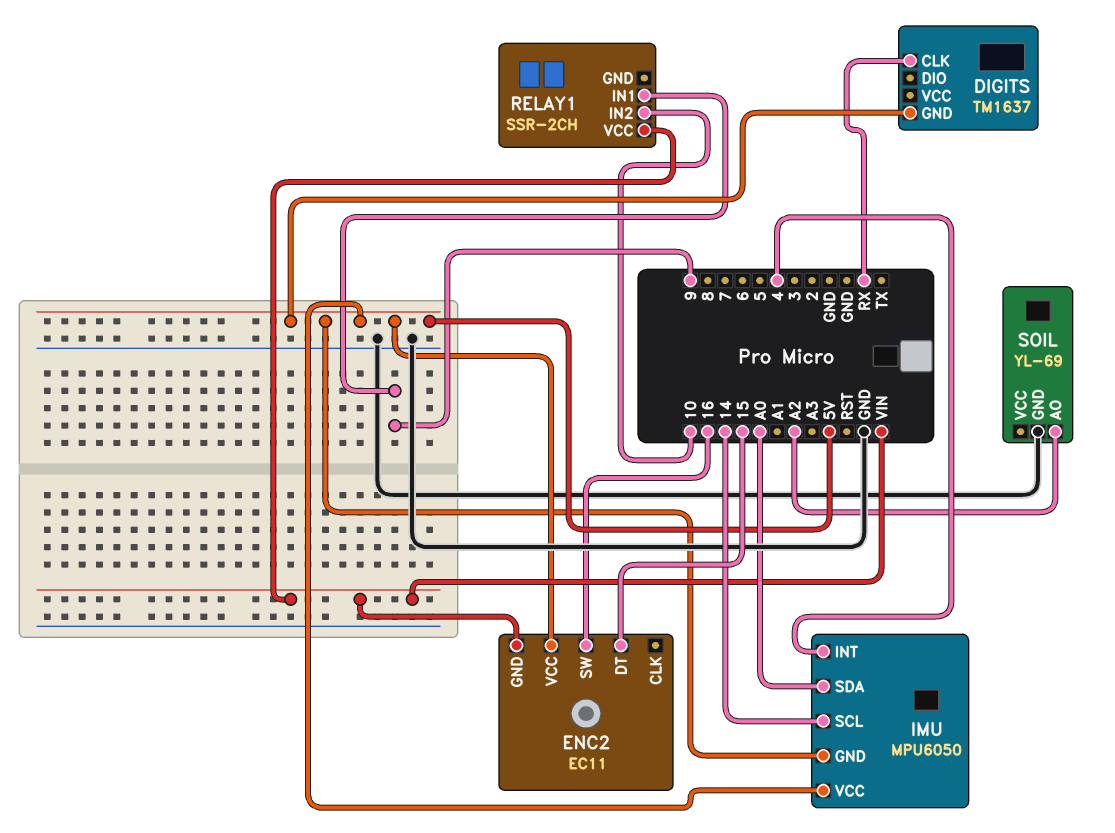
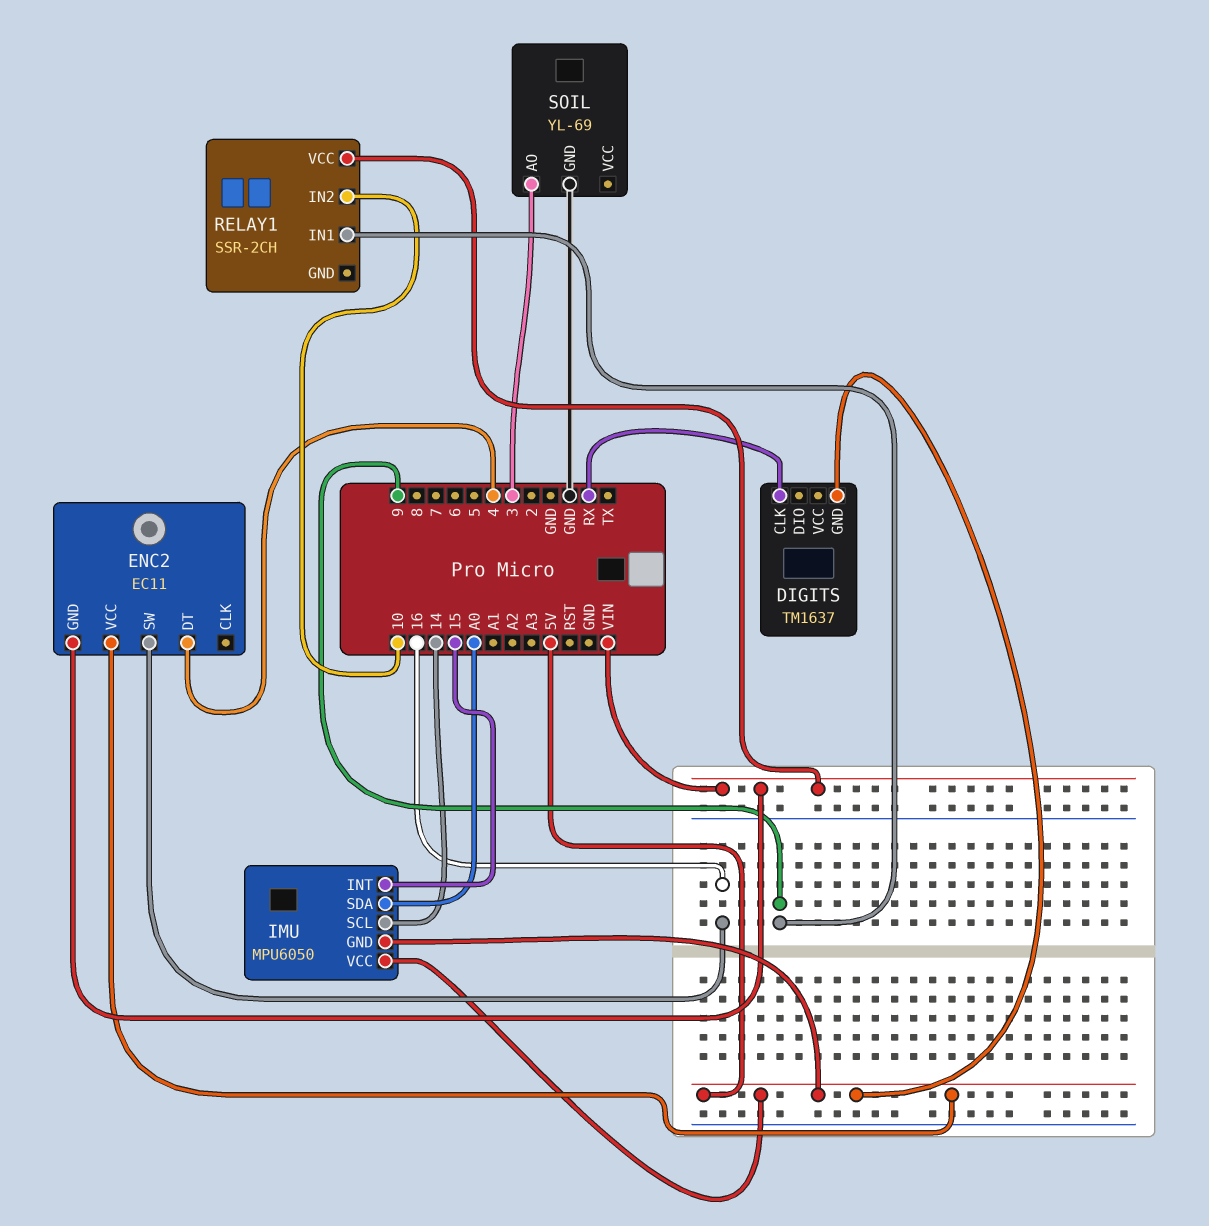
ENC2 pin DT: 15 -> 4
IMU pin INT: 4 -> 15
SOIL pin AO: A2 -> 3

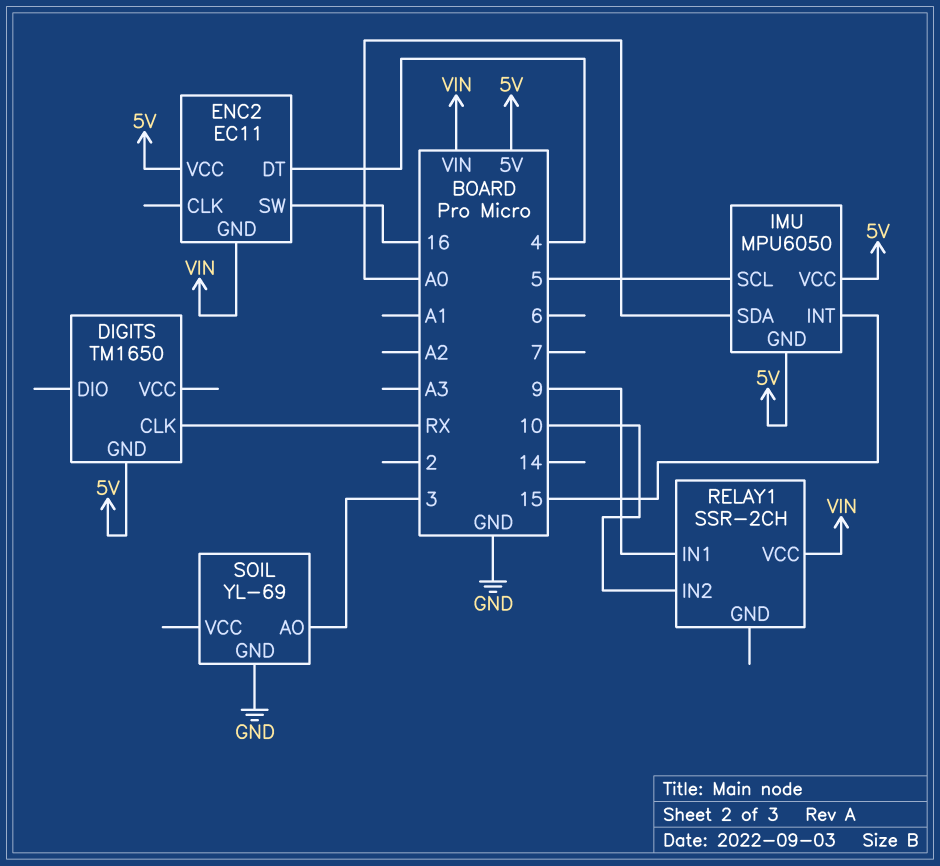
DIGITS: TM1637 -> TM1650
IMU pin SCL: 14 -> 5

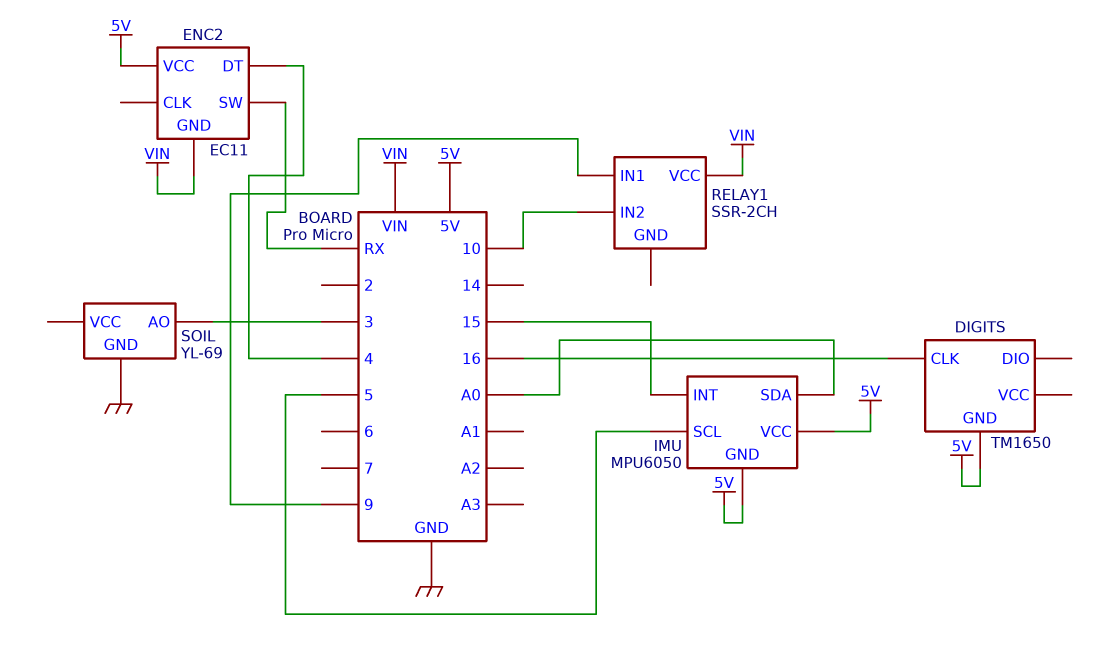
DIGITS pin CLK: RX -> 16
ENC2 pin SW: 16 -> RX

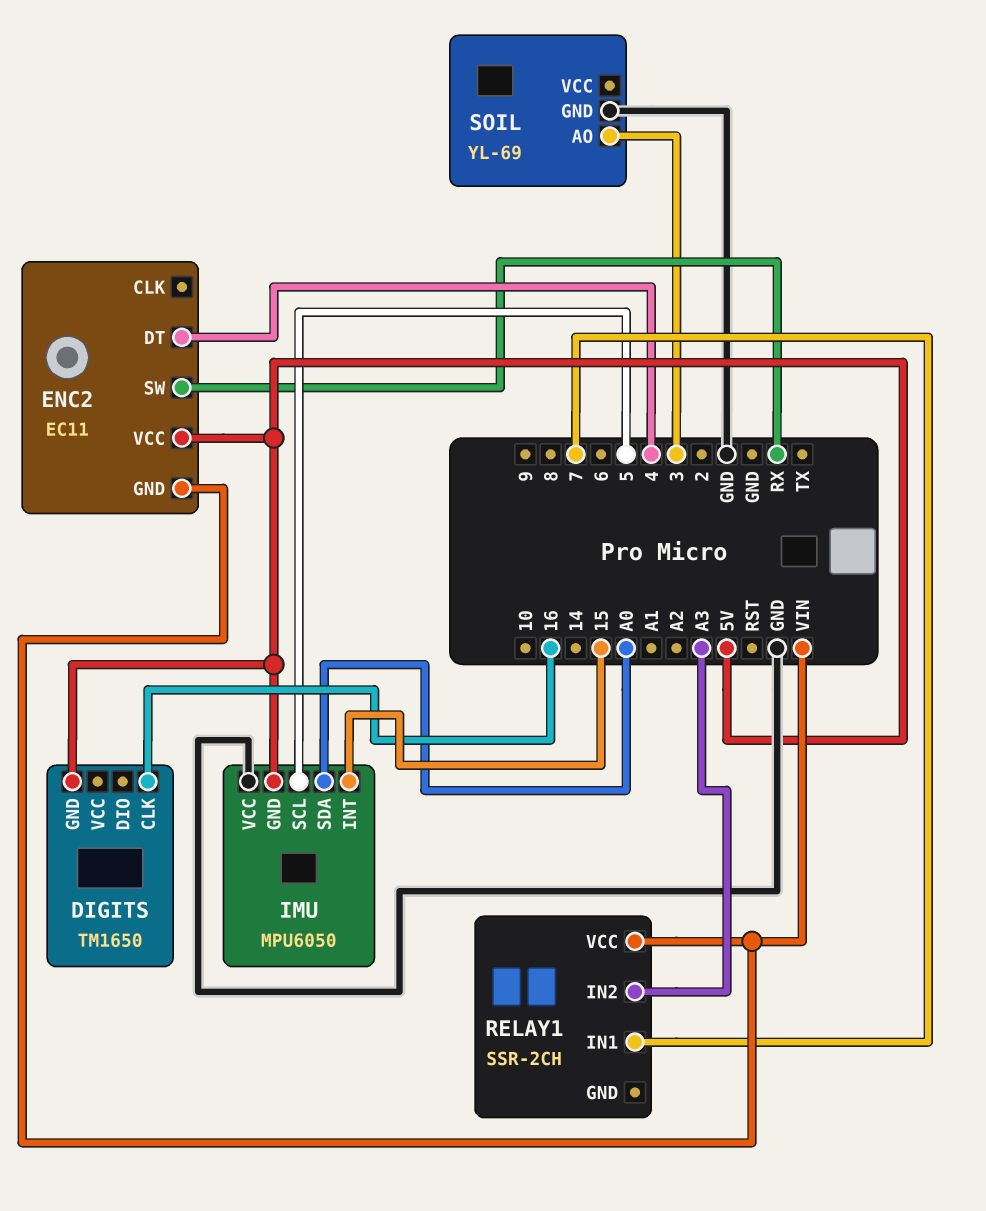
IMU pin VCC: 5V -> GND
RELAY1 pin IN1: 9 -> 7
RELAY1 pin IN2: 10 -> A3

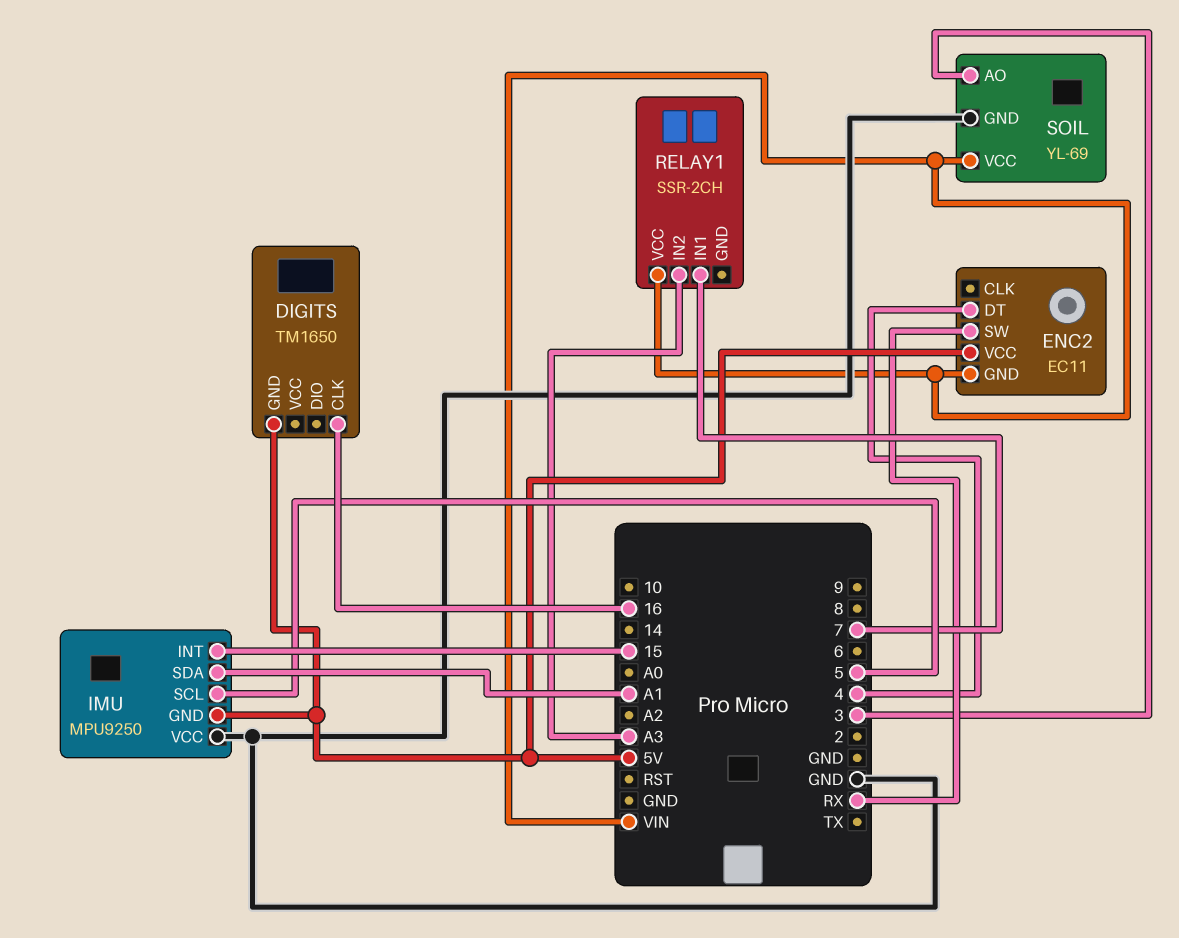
IMU: MPU6050 -> MPU9250
IMU pin SDA: A0 -> A1
SOIL pin VCC: none -> VIN

